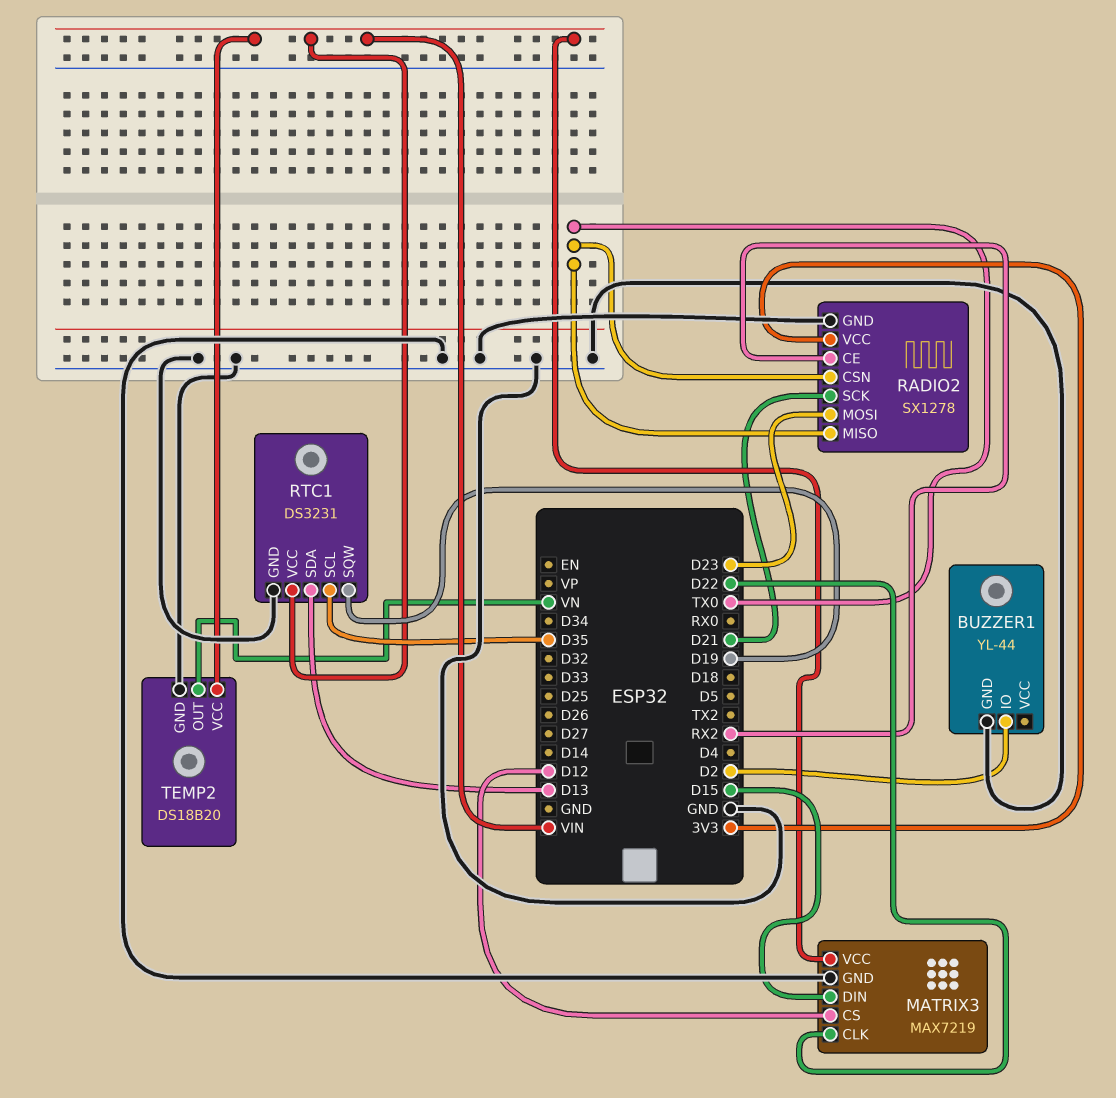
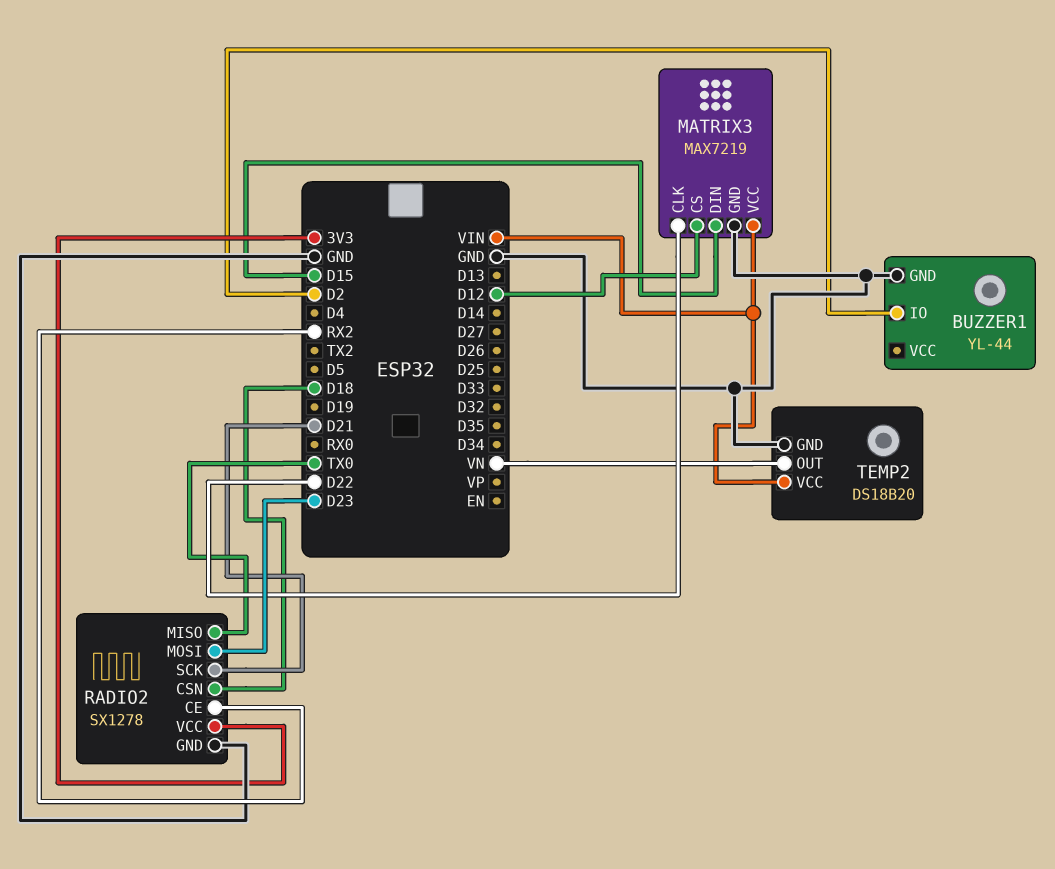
RADIO2 pin CSN: TX0 -> D18
RTC1: DS3231 -> none
RTC1 pin GND: GND -> none
RTC1 pin SCL: D35 -> none
RTC1 pin SDA: D13 -> none
RTC1 pin SQW: D19 -> none
RTC1 pin VCC: VIN -> none

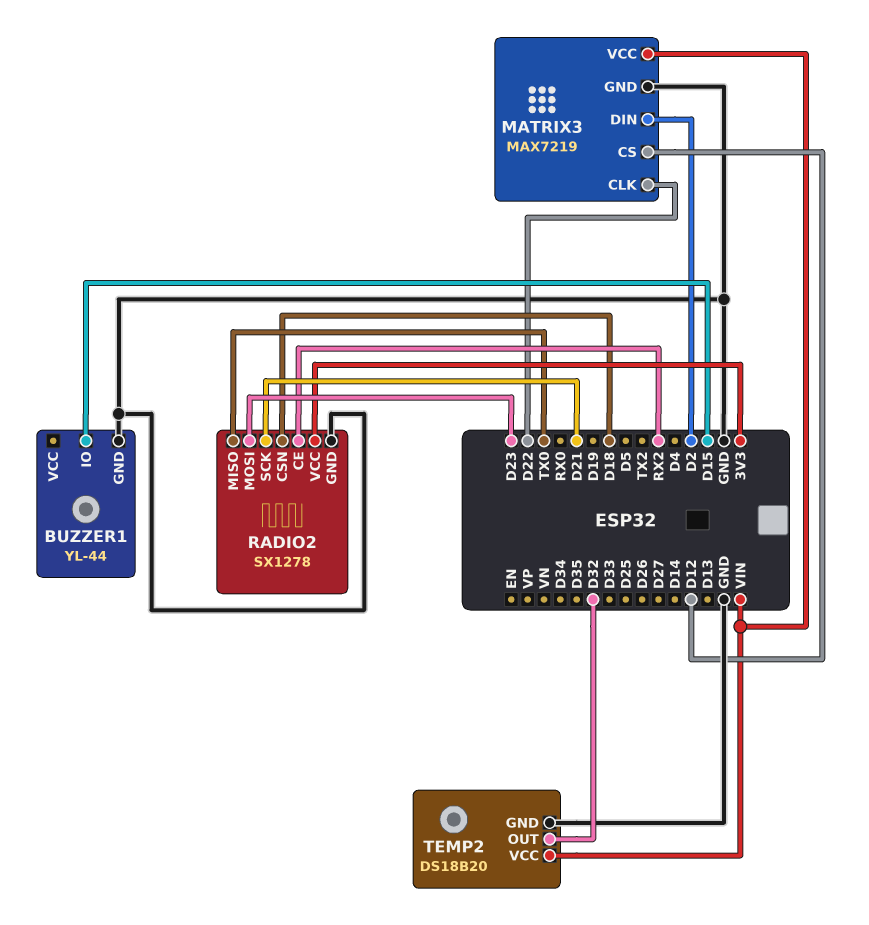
BUZZER1 pin IO: D2 -> D15
MATRIX3 pin DIN: D15 -> D2
TEMP2 pin OUT: VN -> D32

